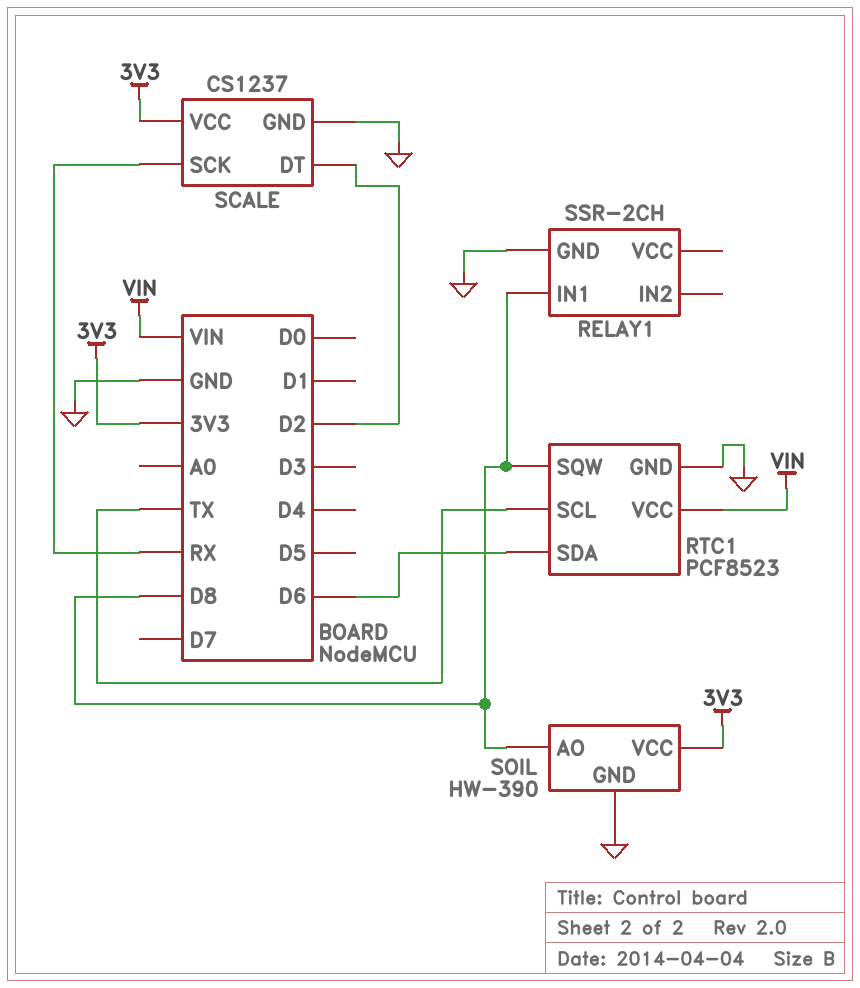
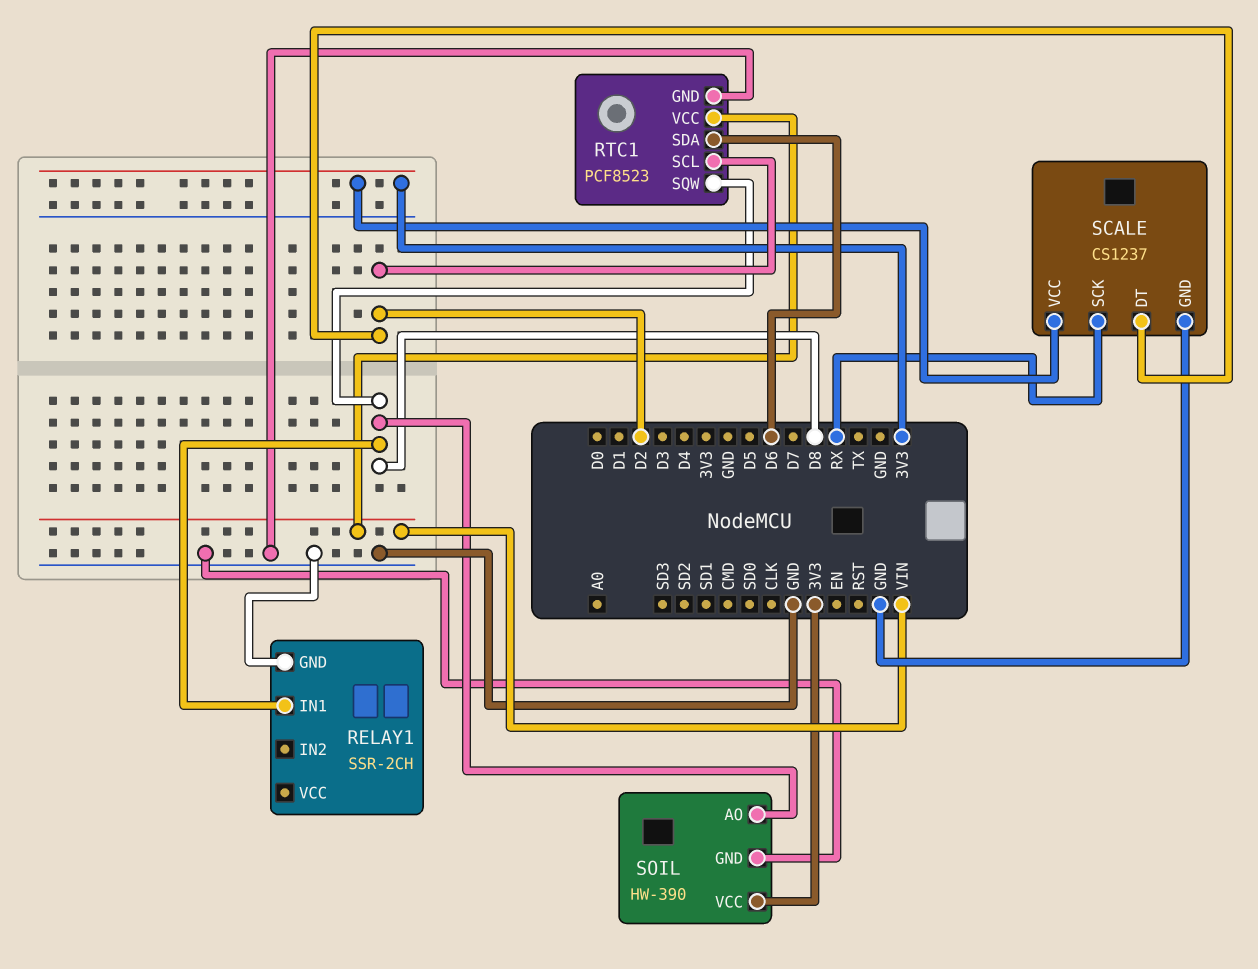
RTC1 pin SCL: TX -> D2

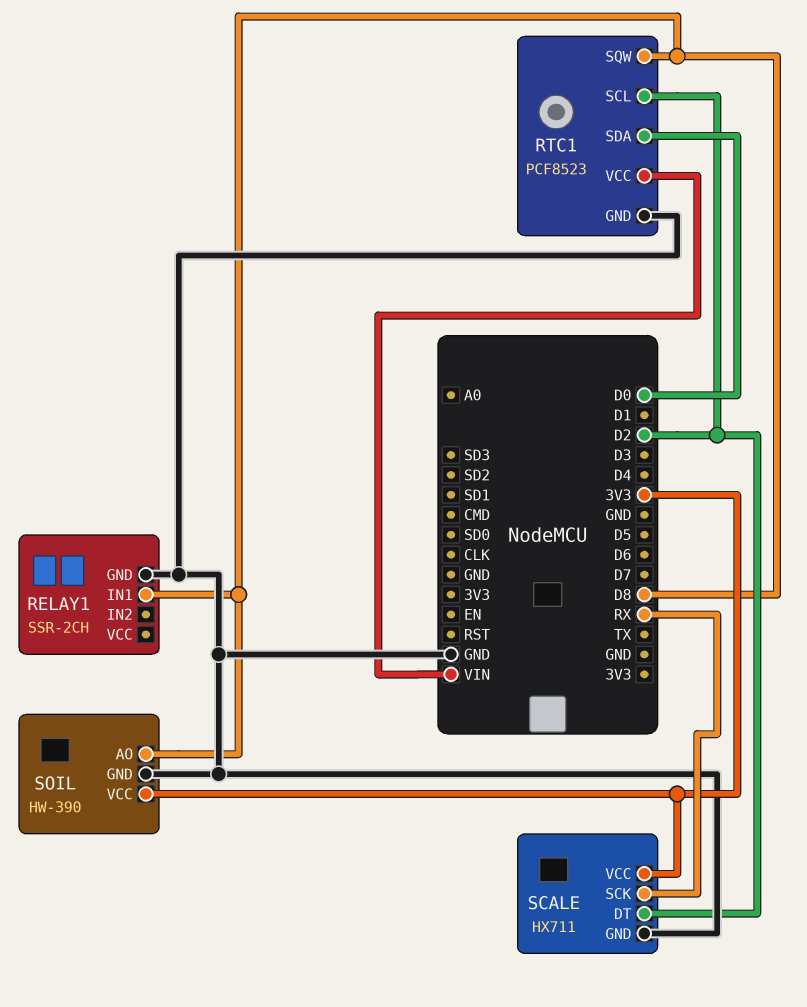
RTC1 pin SDA: D6 -> D0
SCALE: CS1237 -> HX711

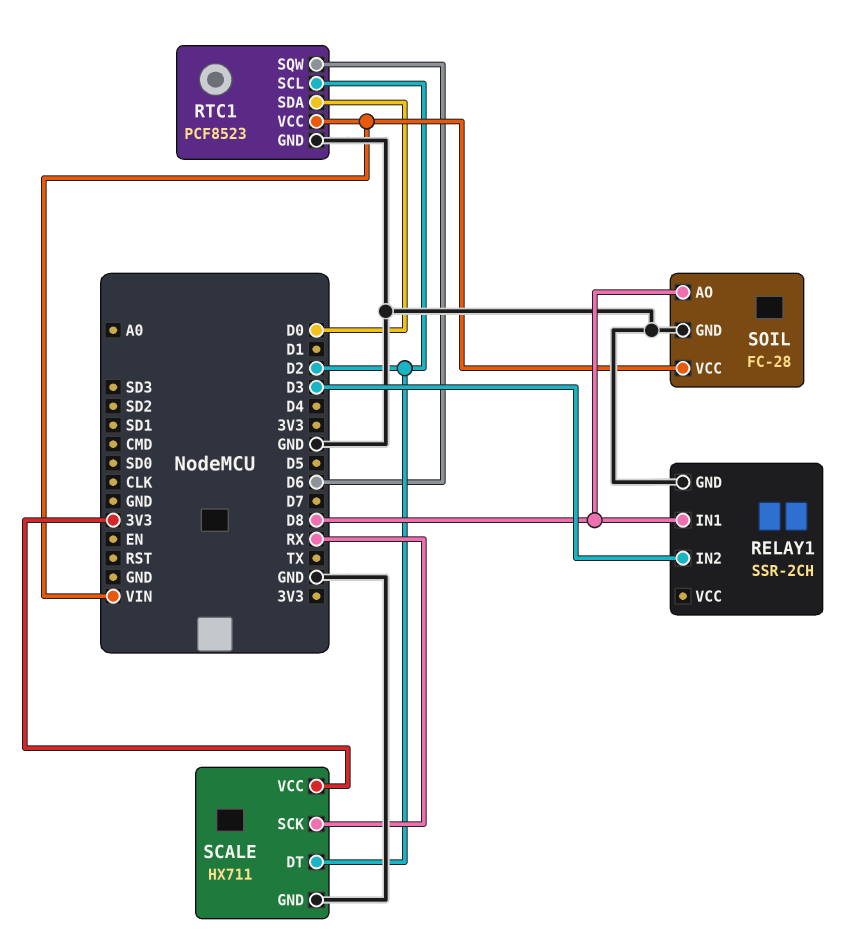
RELAY1 pin IN2: none -> D3
RTC1 pin SQW: D8 -> D6
SOIL: HW-390 -> FC-28
SOIL pin VCC: 3V3 -> VIN

